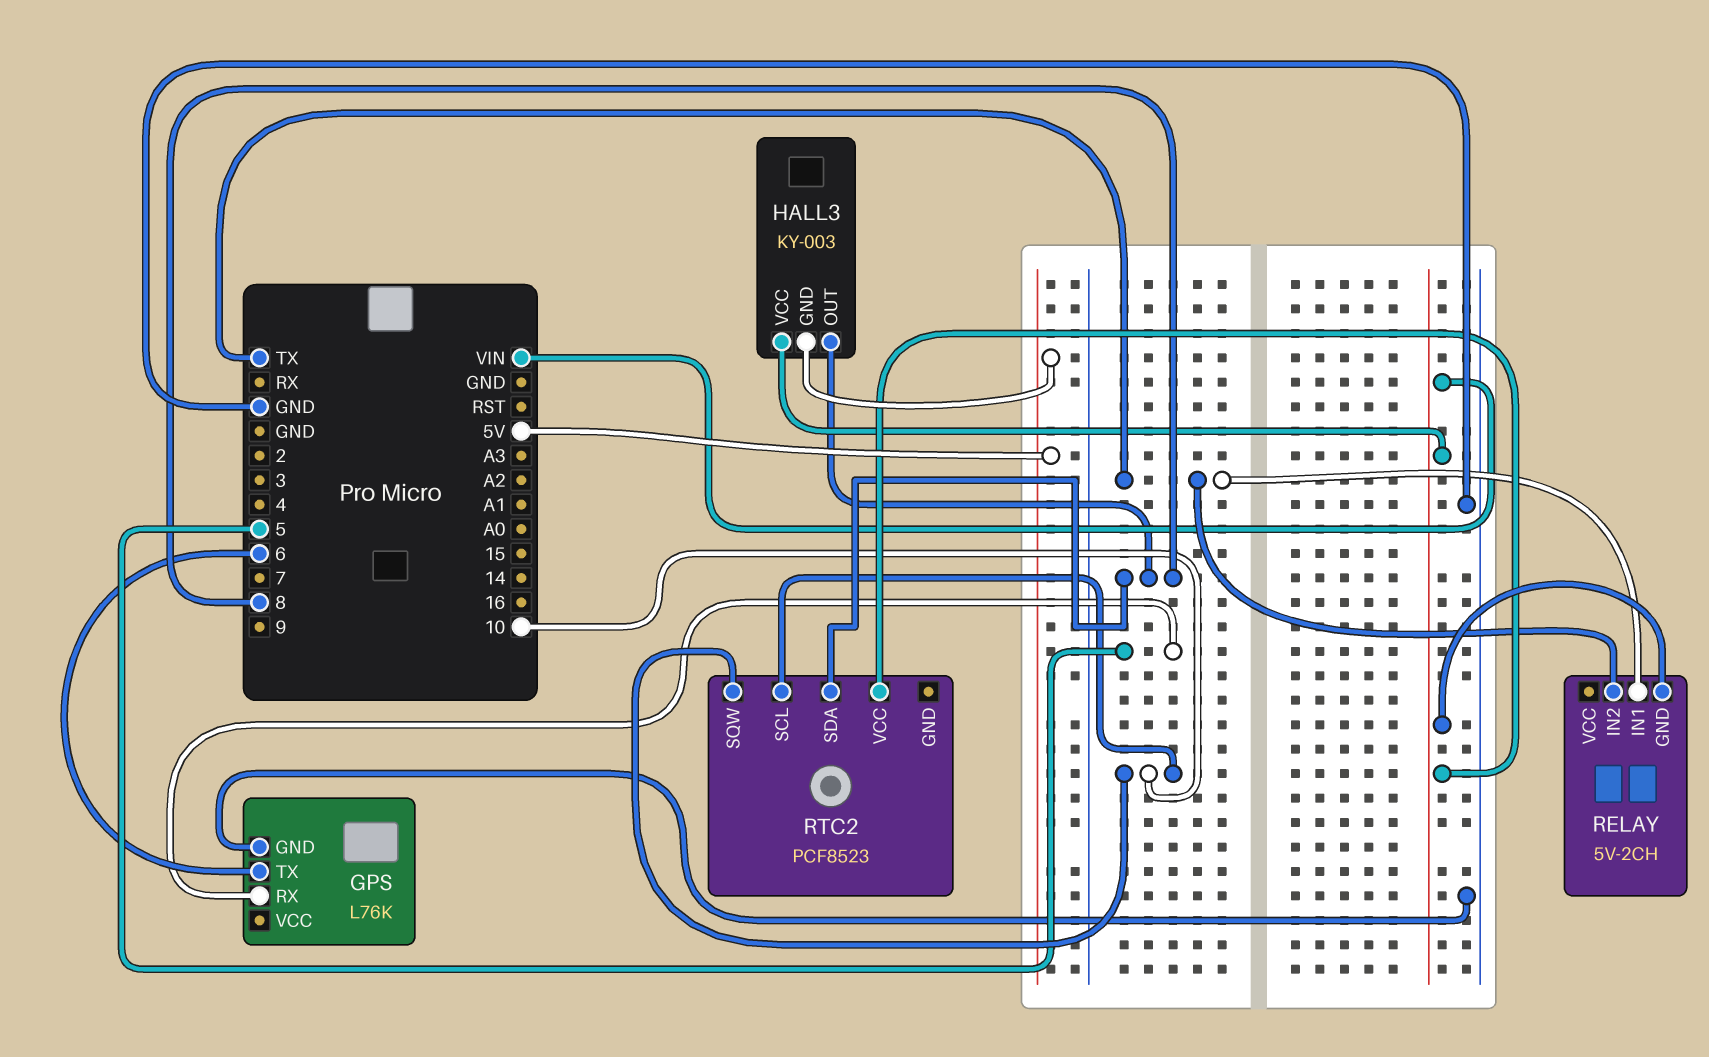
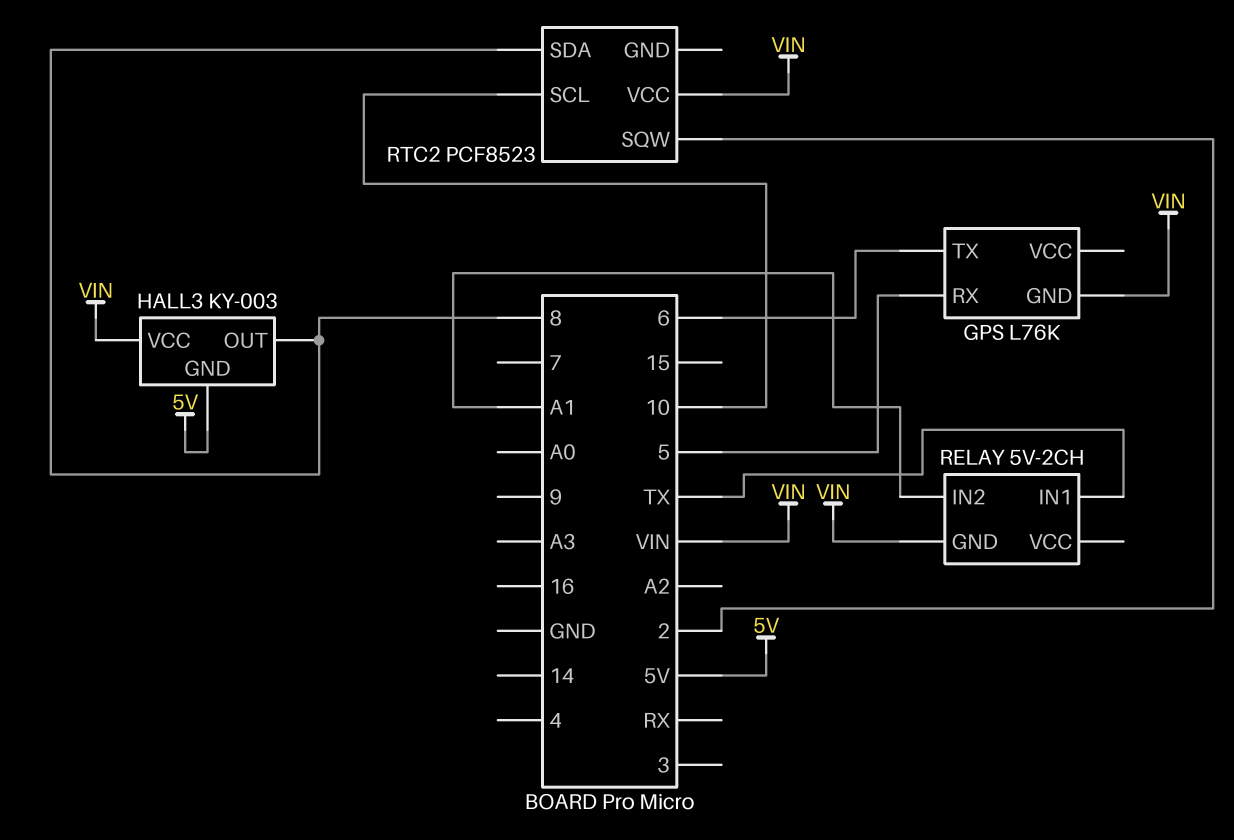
GPS pin GND: GND -> VIN
RELAY pin IN2: TX -> A1
RTC2 pin SQW: 10 -> 2

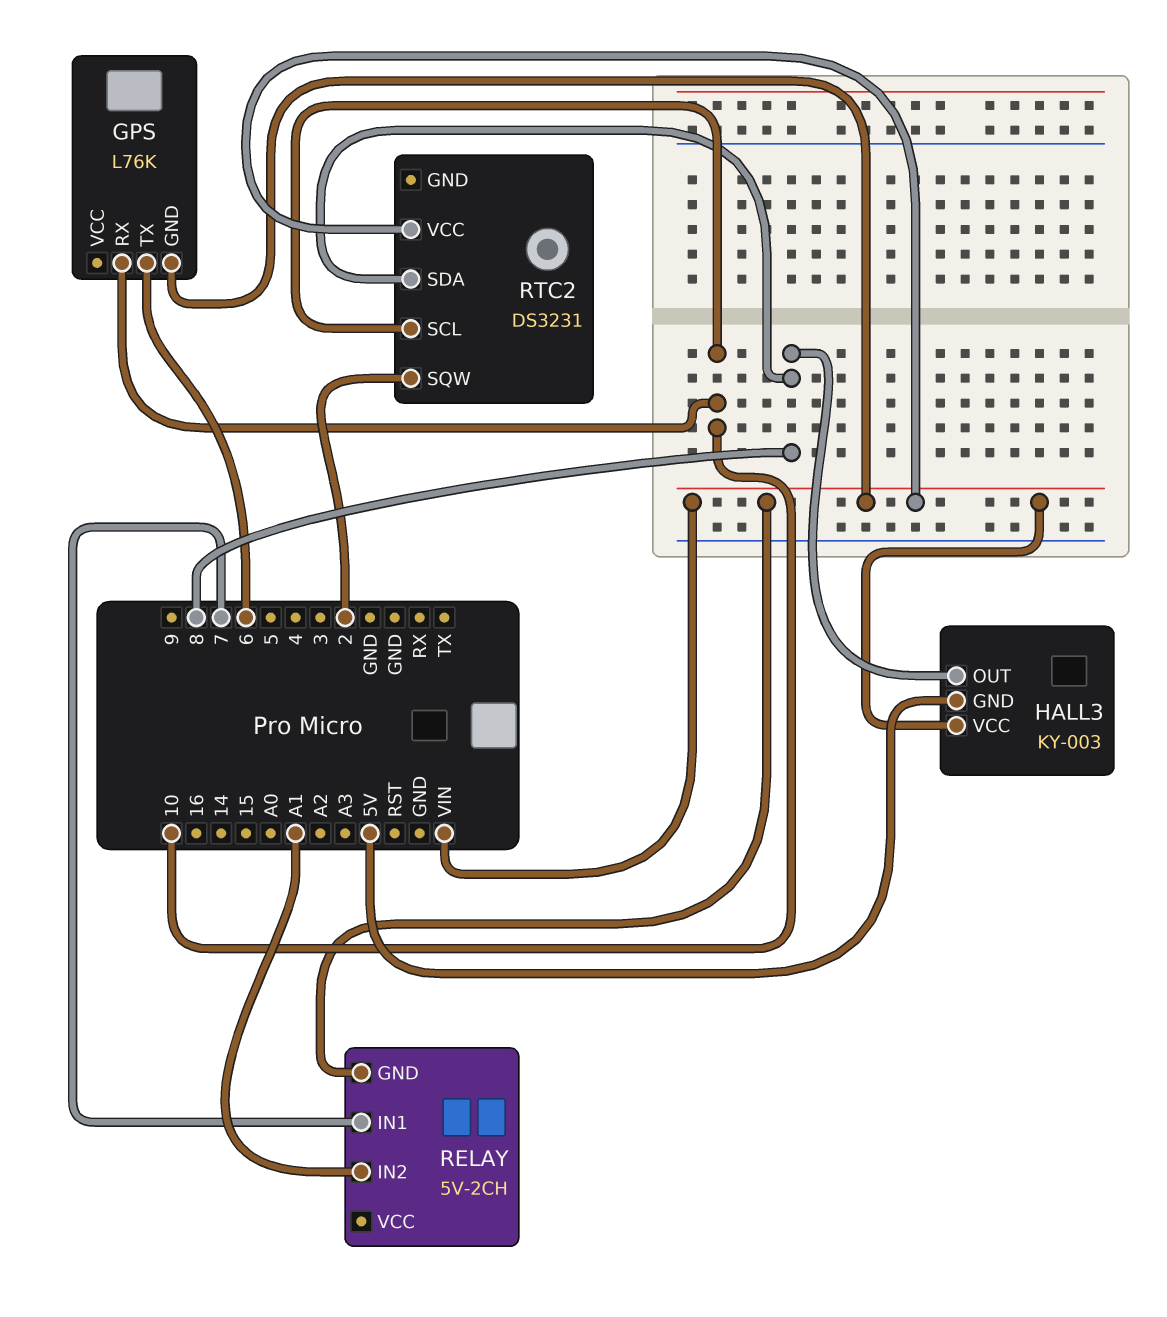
GPS pin RX: 5 -> 10
RELAY pin IN1: TX -> 7
RTC2: PCF8523 -> DS3231

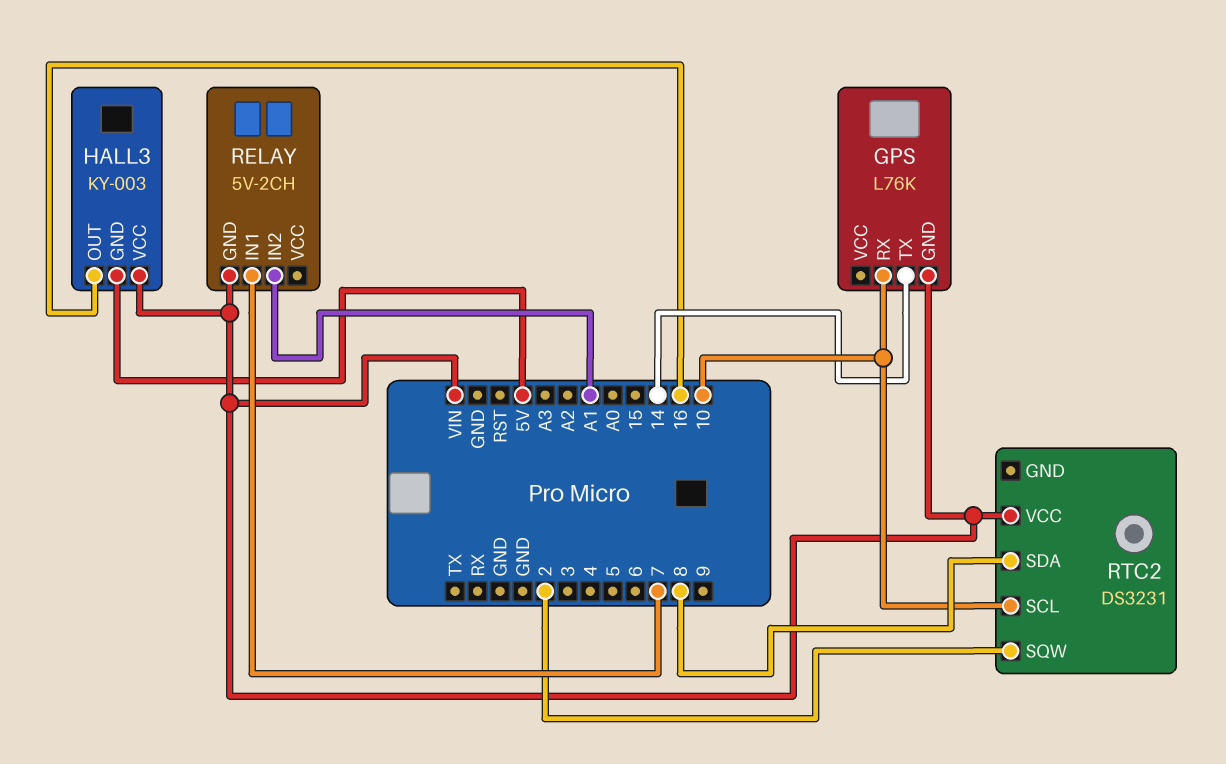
GPS pin TX: 6 -> 14
HALL3 pin OUT: 8 -> 16

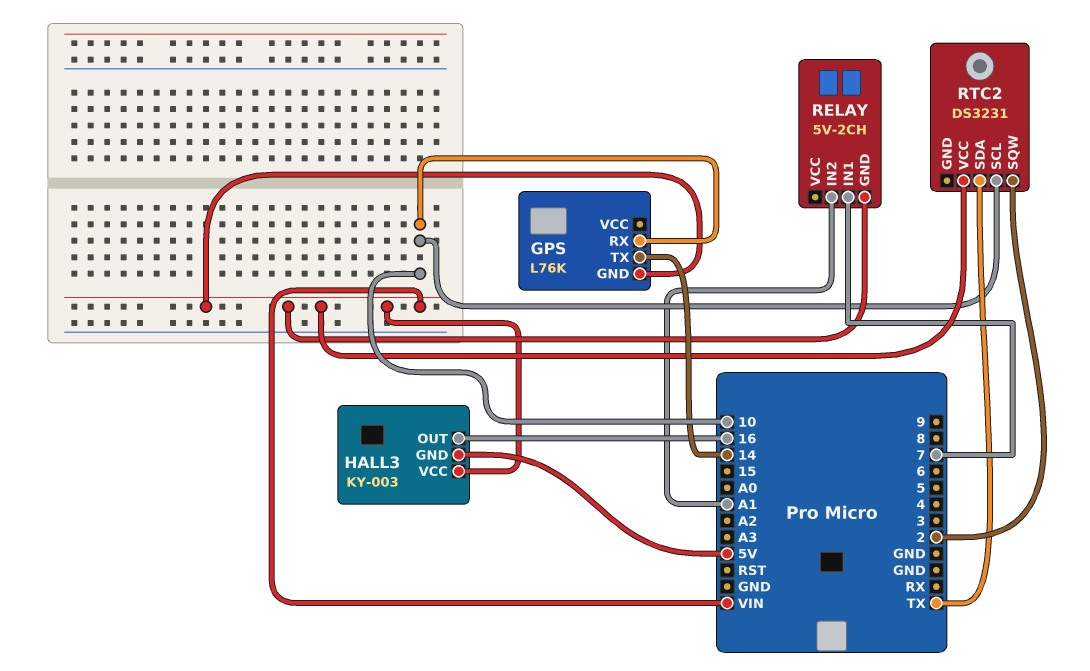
RTC2 pin SDA: 8 -> TX

